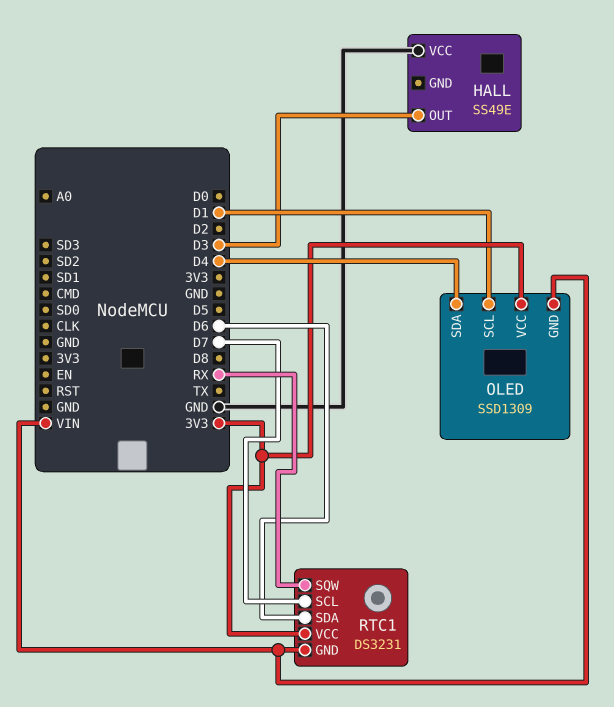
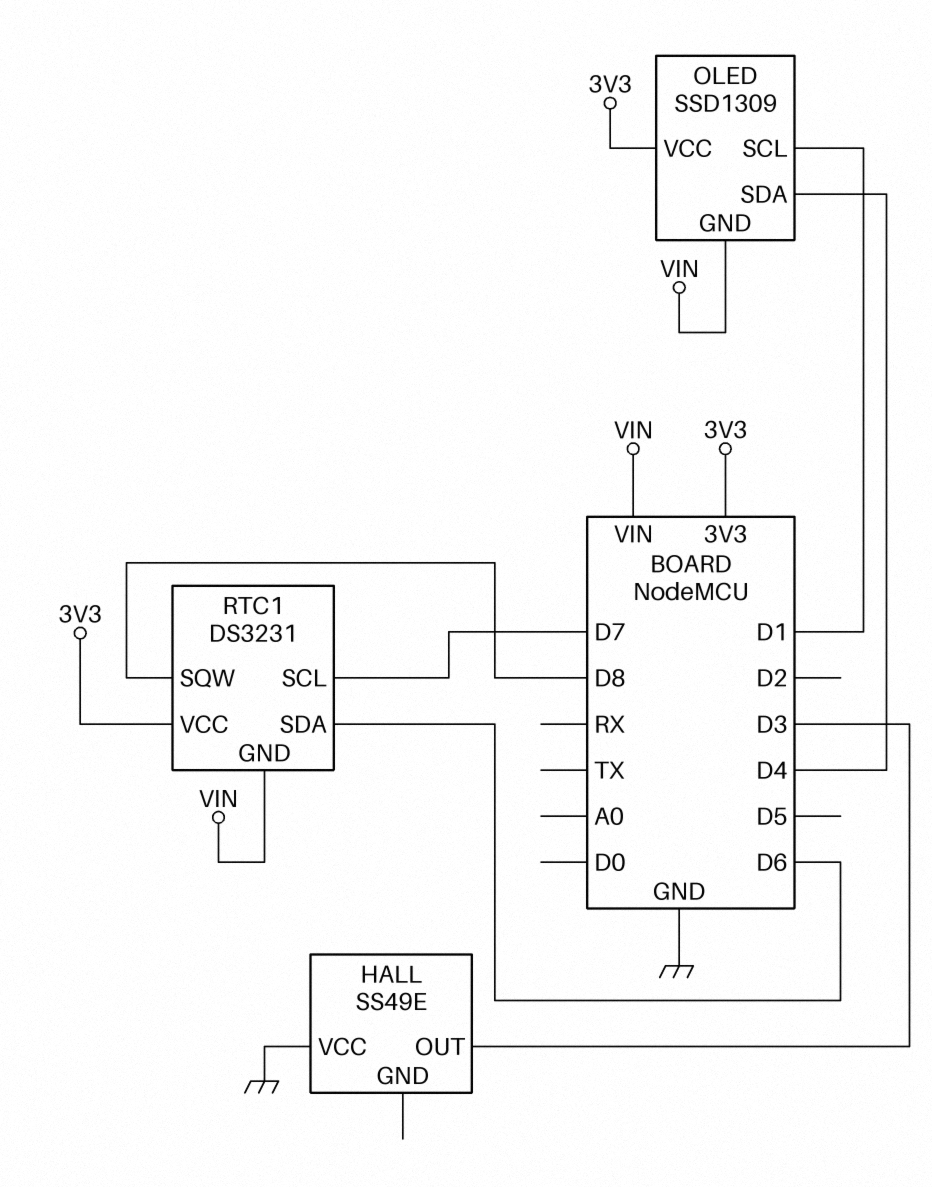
RTC1 pin SQW: RX -> D8

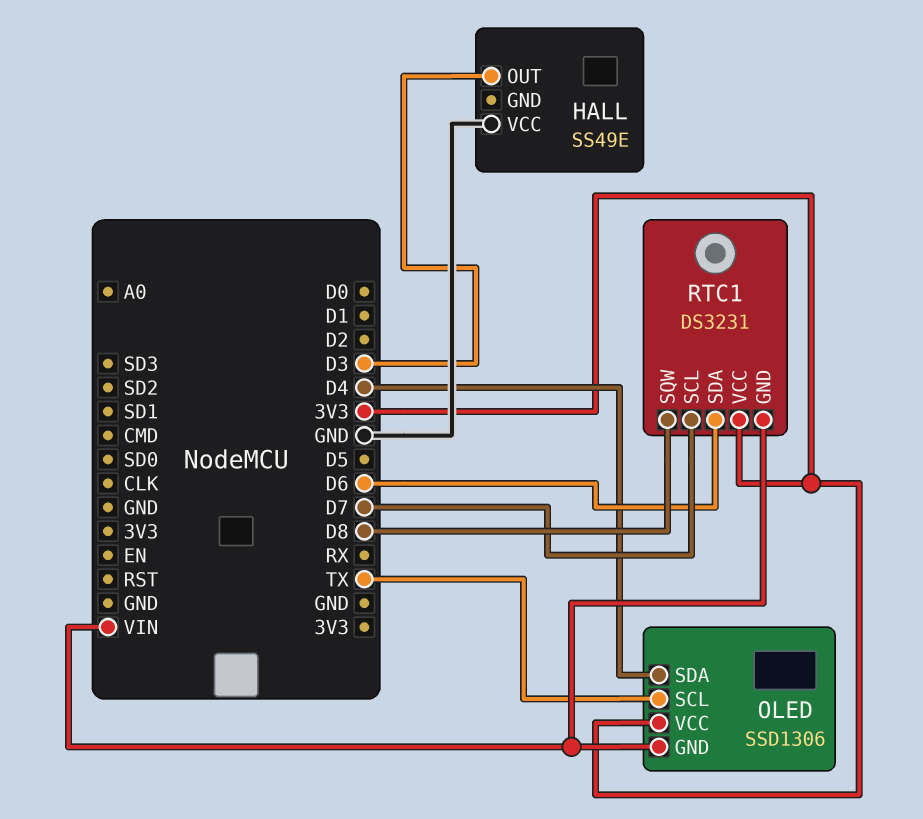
OLED: SSD1309 -> SSD1306
OLED pin SCL: D1 -> TX

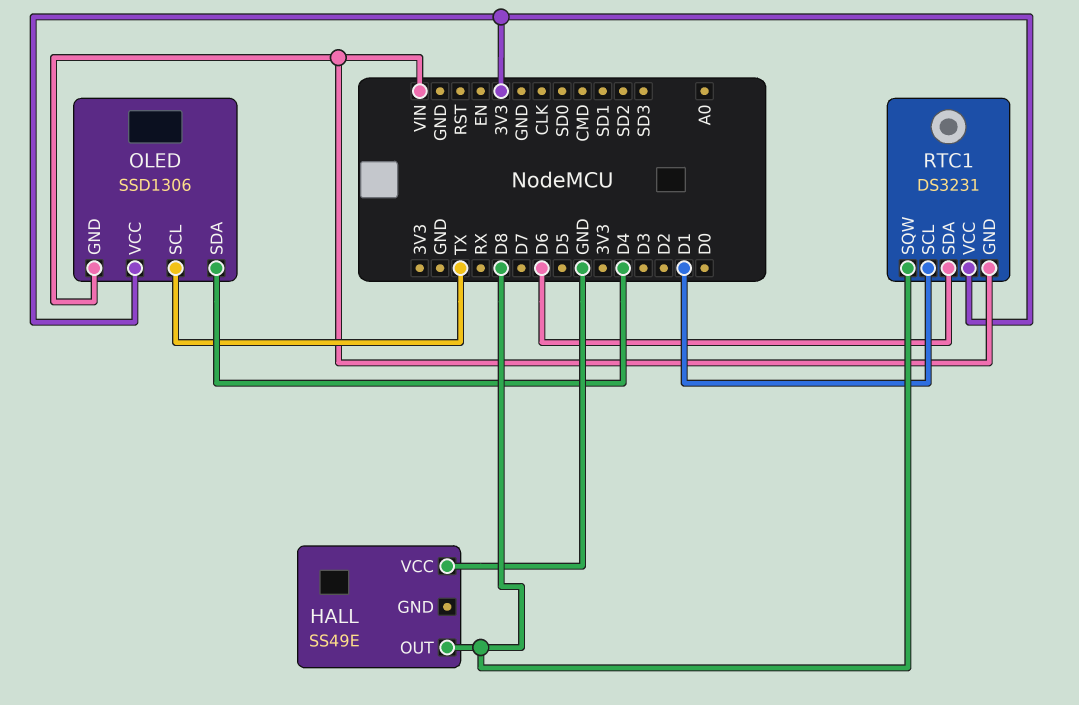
HALL pin OUT: D3 -> D8
RTC1 pin SCL: D7 -> D1

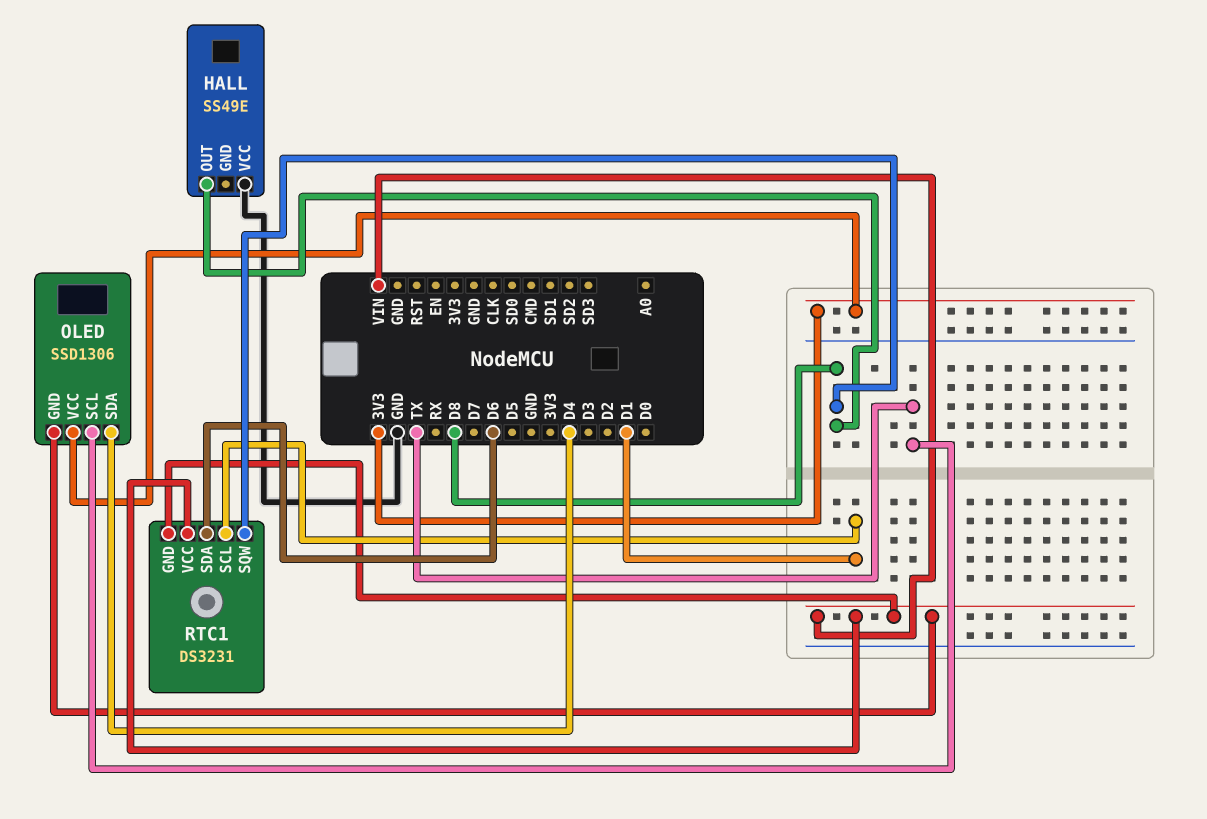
RTC1 pin VCC: 3V3 -> VIN

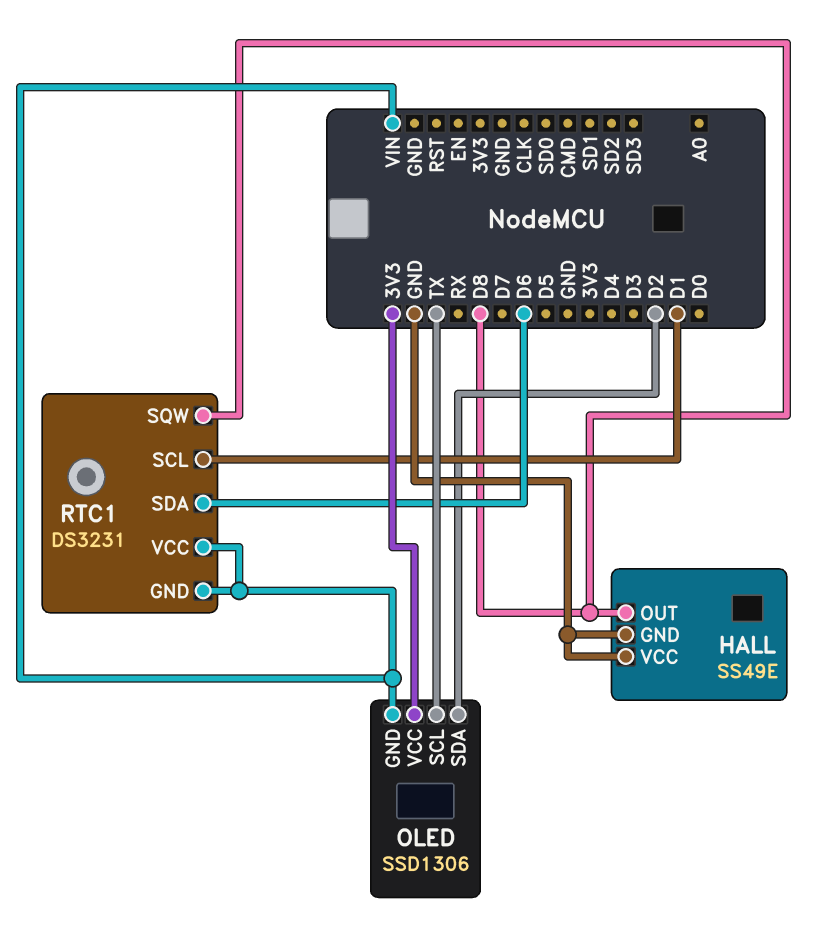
HALL pin GND: none -> GND
OLED pin SDA: D4 -> D2

